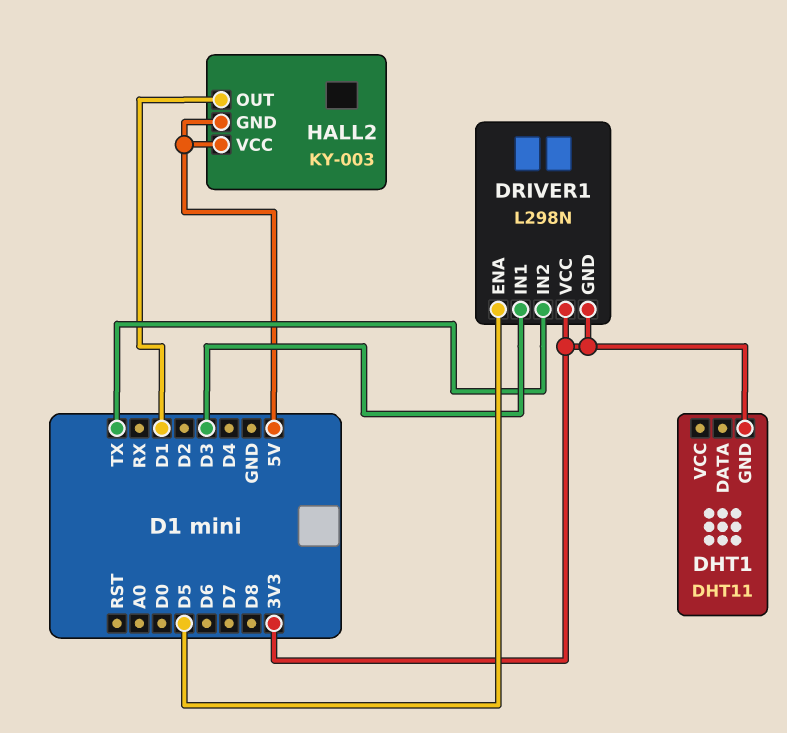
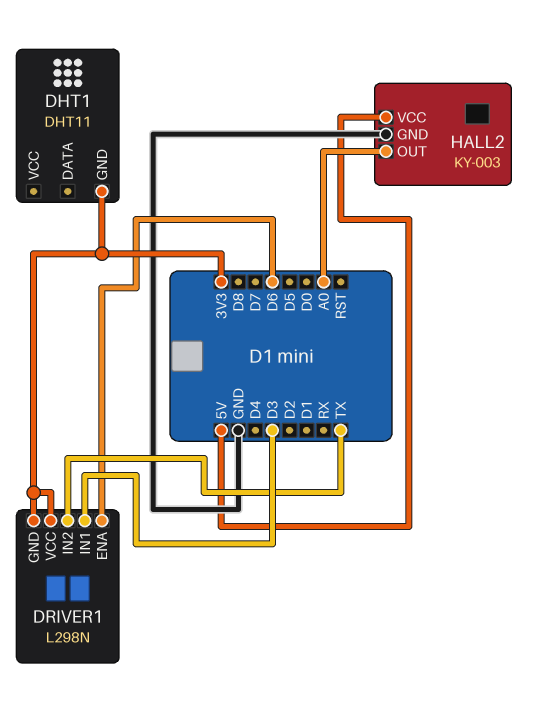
DRIVER1 pin ENA: D5 -> D6
HALL2 pin GND: 5V -> GND
HALL2 pin OUT: D1 -> A0

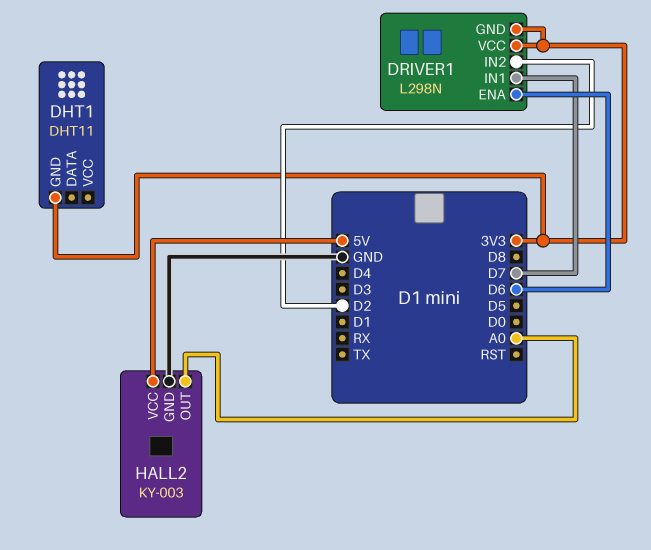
DRIVER1 pin IN1: D3 -> D7
DRIVER1 pin IN2: TX -> D2

